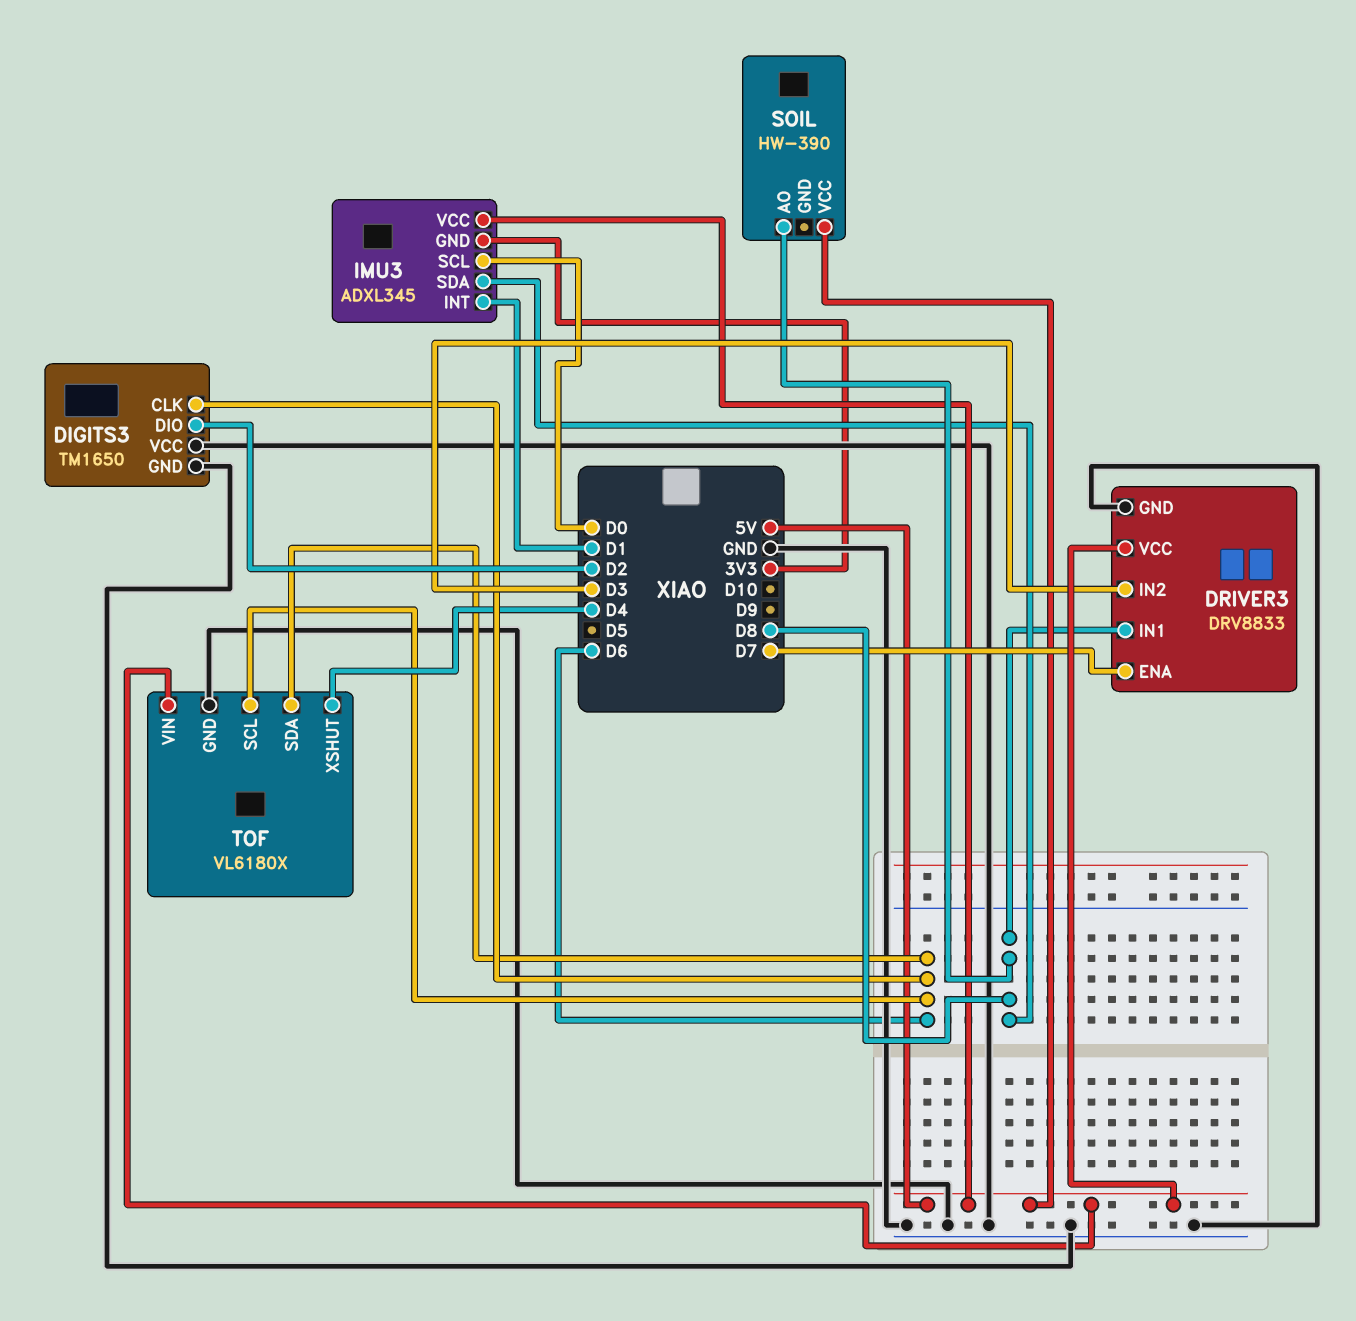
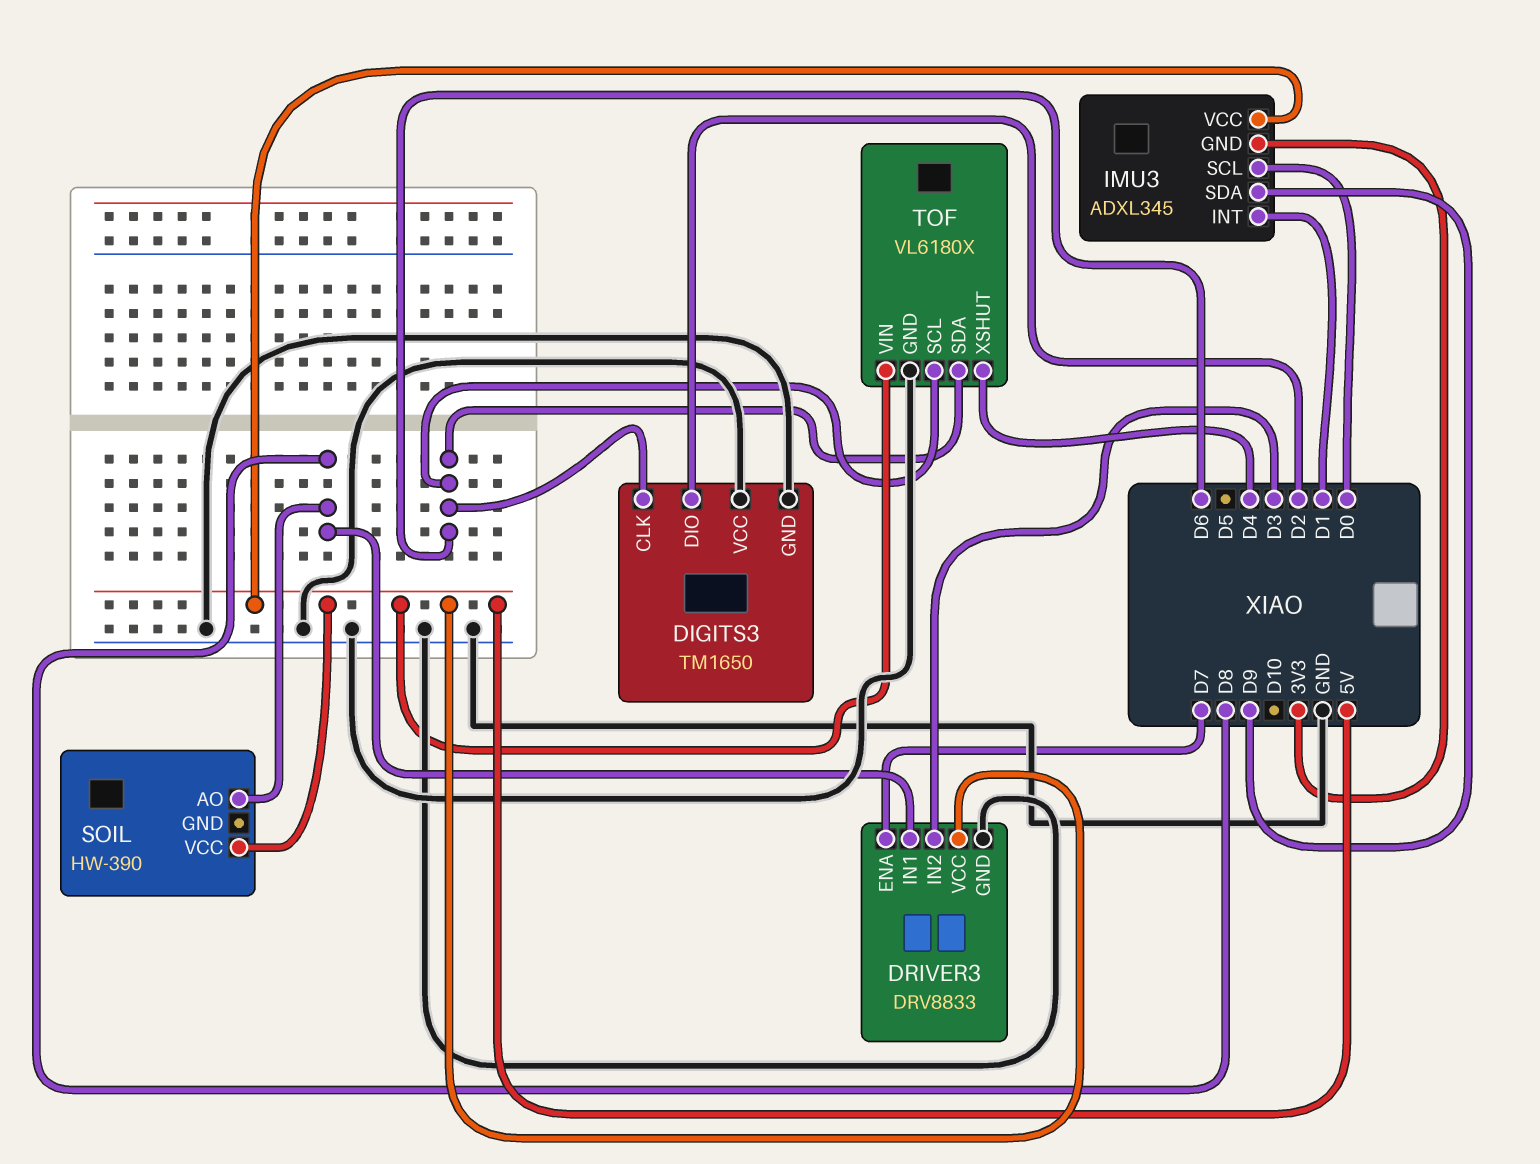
IMU3 pin SDA: D8 -> D9

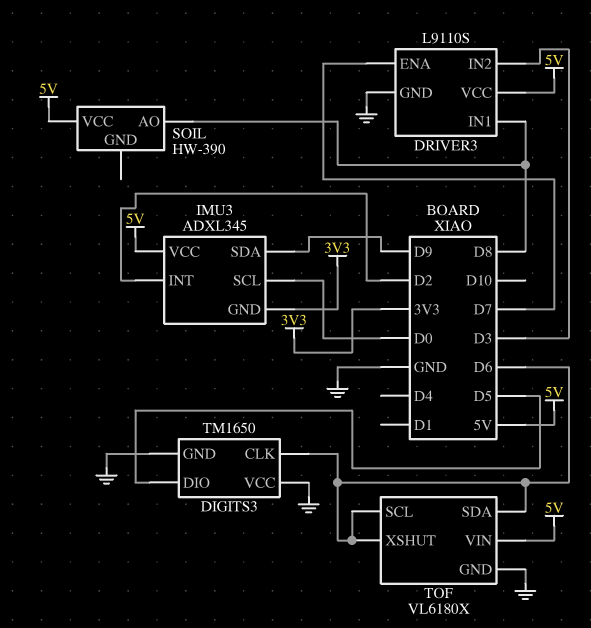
DIGITS3 pin DIO: D2 -> D5
DRIVER3: DRV8833 -> L9110S
IMU3 pin INT: D1 -> D2
TOF pin XSHUT: D4 -> D6

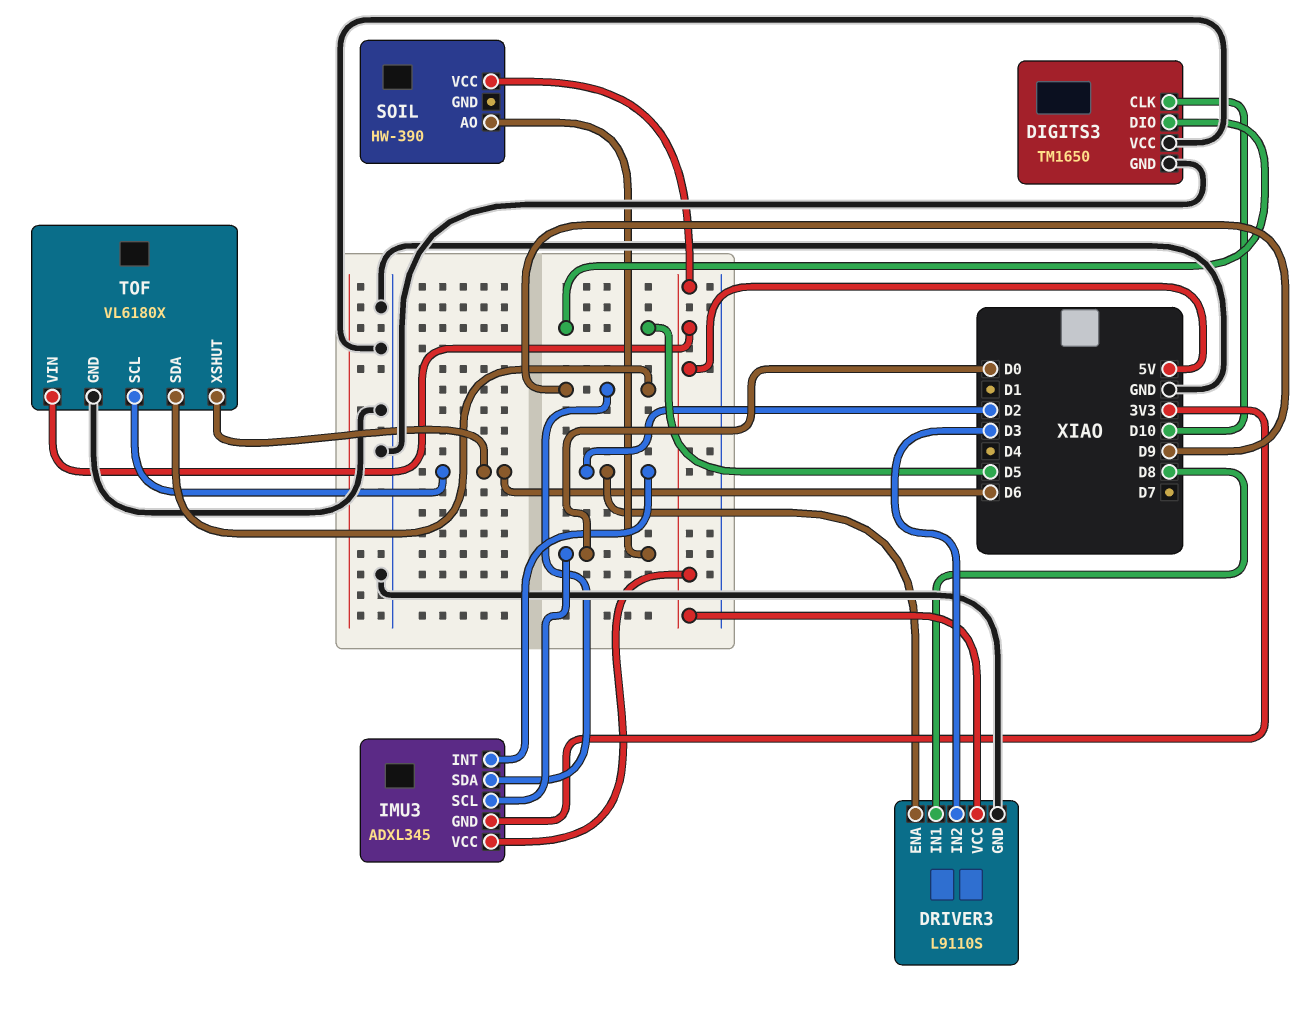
DIGITS3 pin CLK: D6 -> D10
DRIVER3 pin ENA: D7 -> D2
SOIL pin AO: D8 -> D0
TOF pin SDA: D6 -> D9

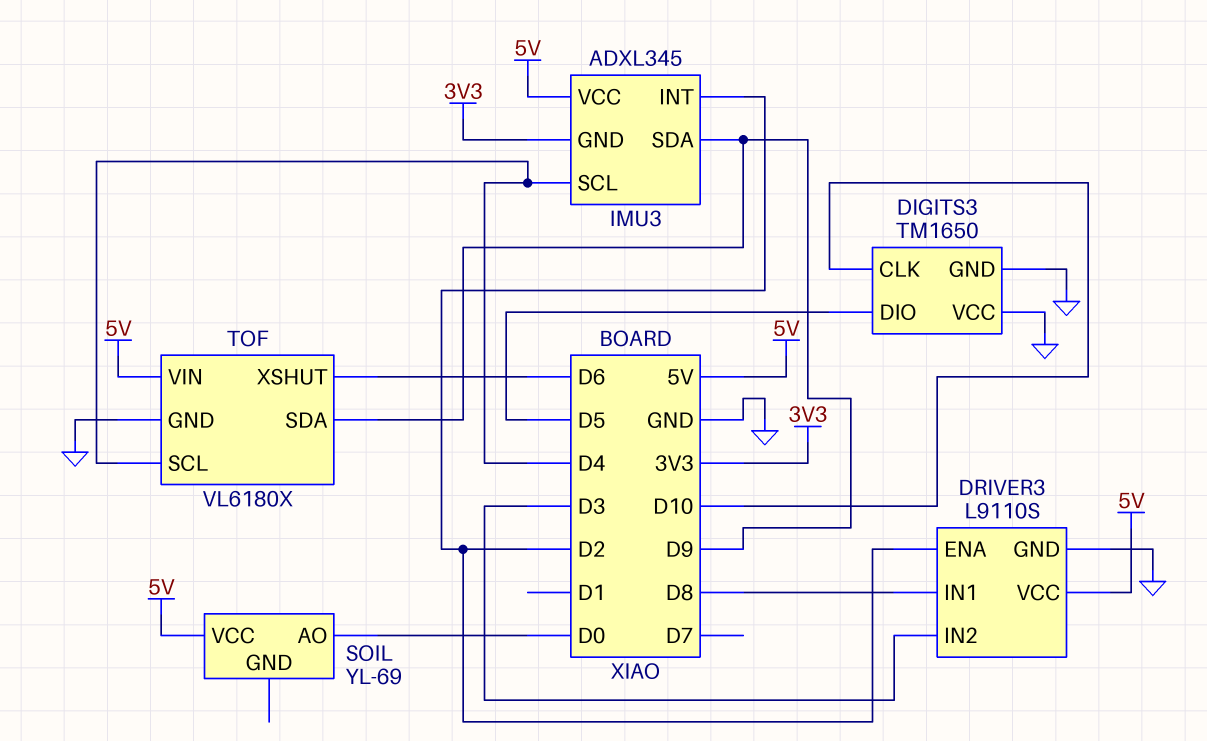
IMU3 pin SCL: D0 -> D4
SOIL: HW-390 -> YL-69
TOF pin SCL: D6 -> D4

